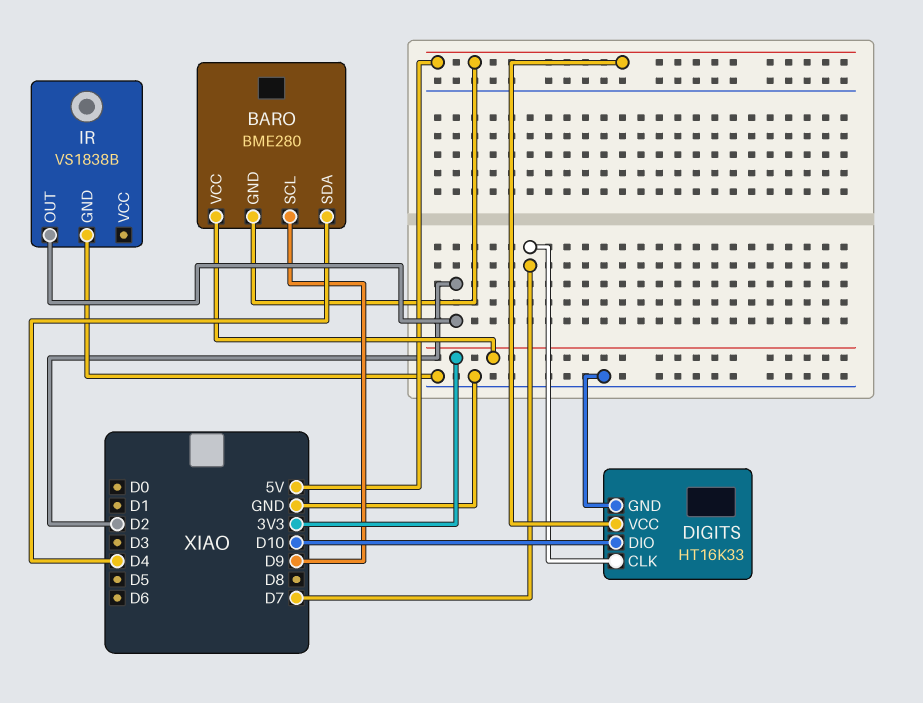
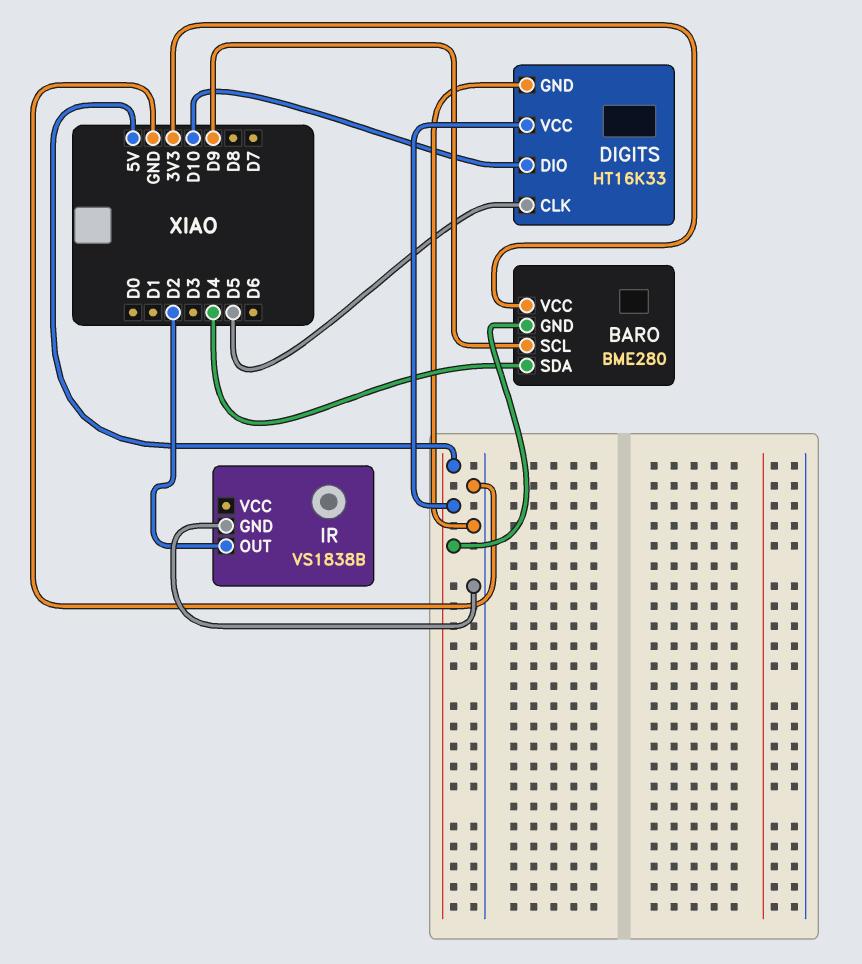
DIGITS pin CLK: D7 -> D5

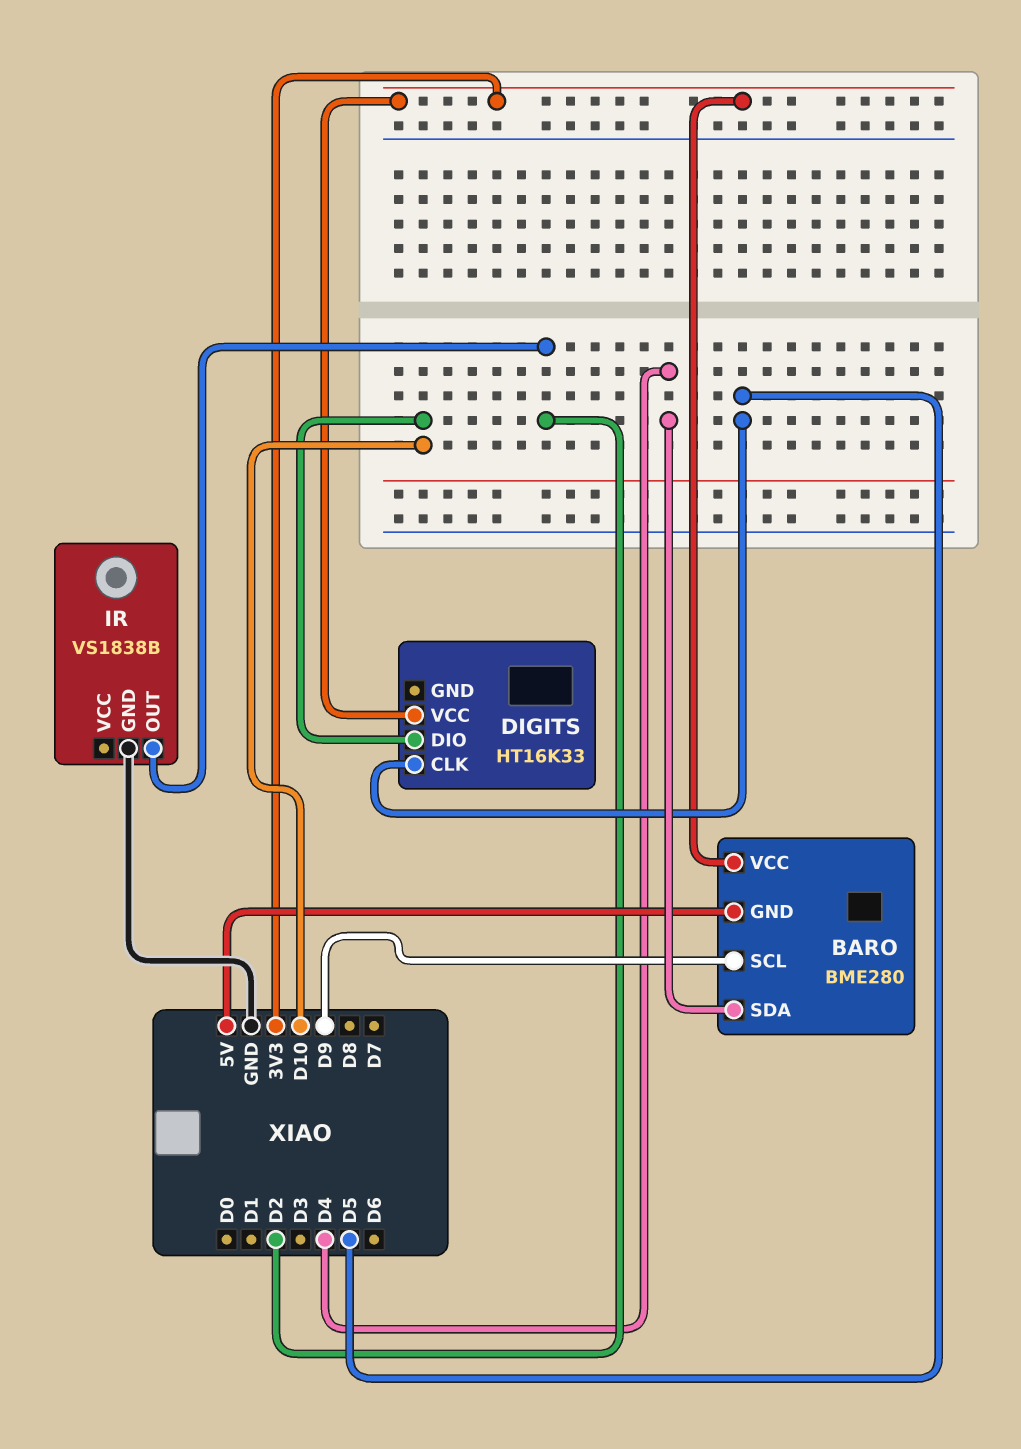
DIGITS pin GND: GND -> none
DIGITS pin VCC: 5V -> 3V3

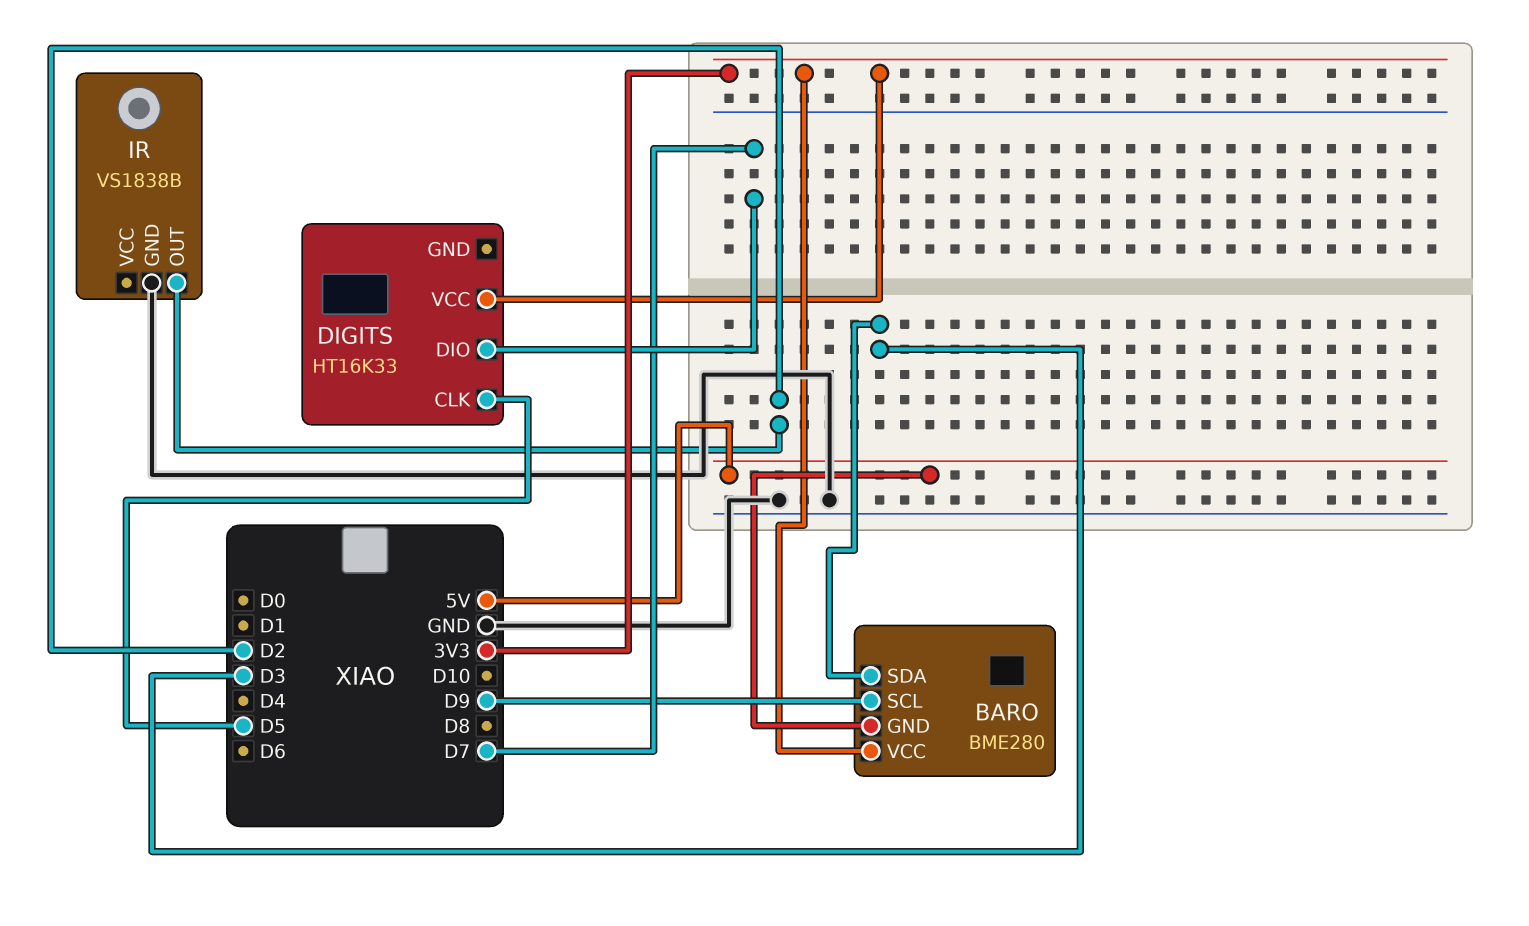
BARO pin SDA: D4 -> D3
DIGITS pin DIO: D10 -> D7

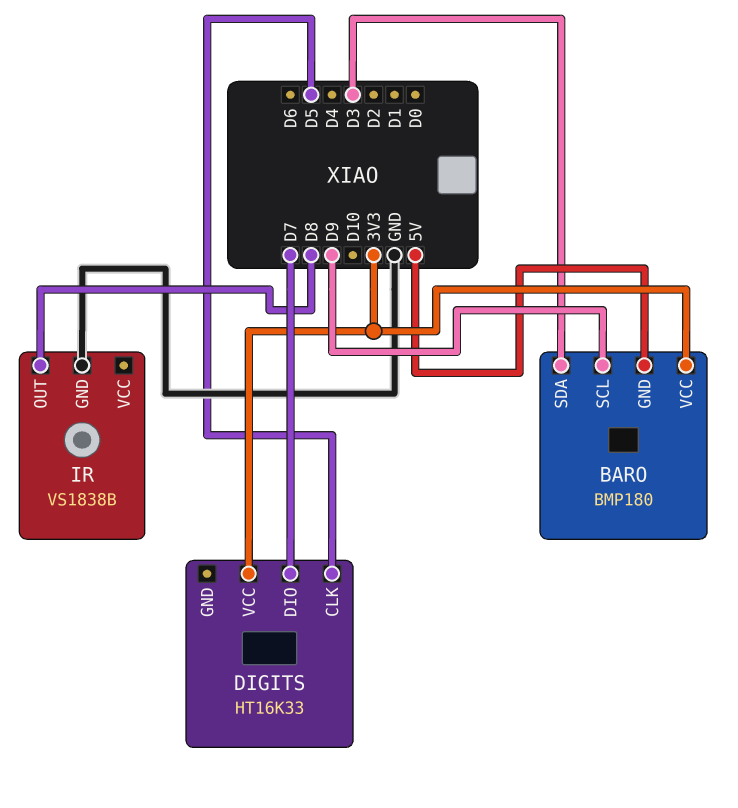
BARO: BME280 -> BMP180
IR pin OUT: D2 -> D8

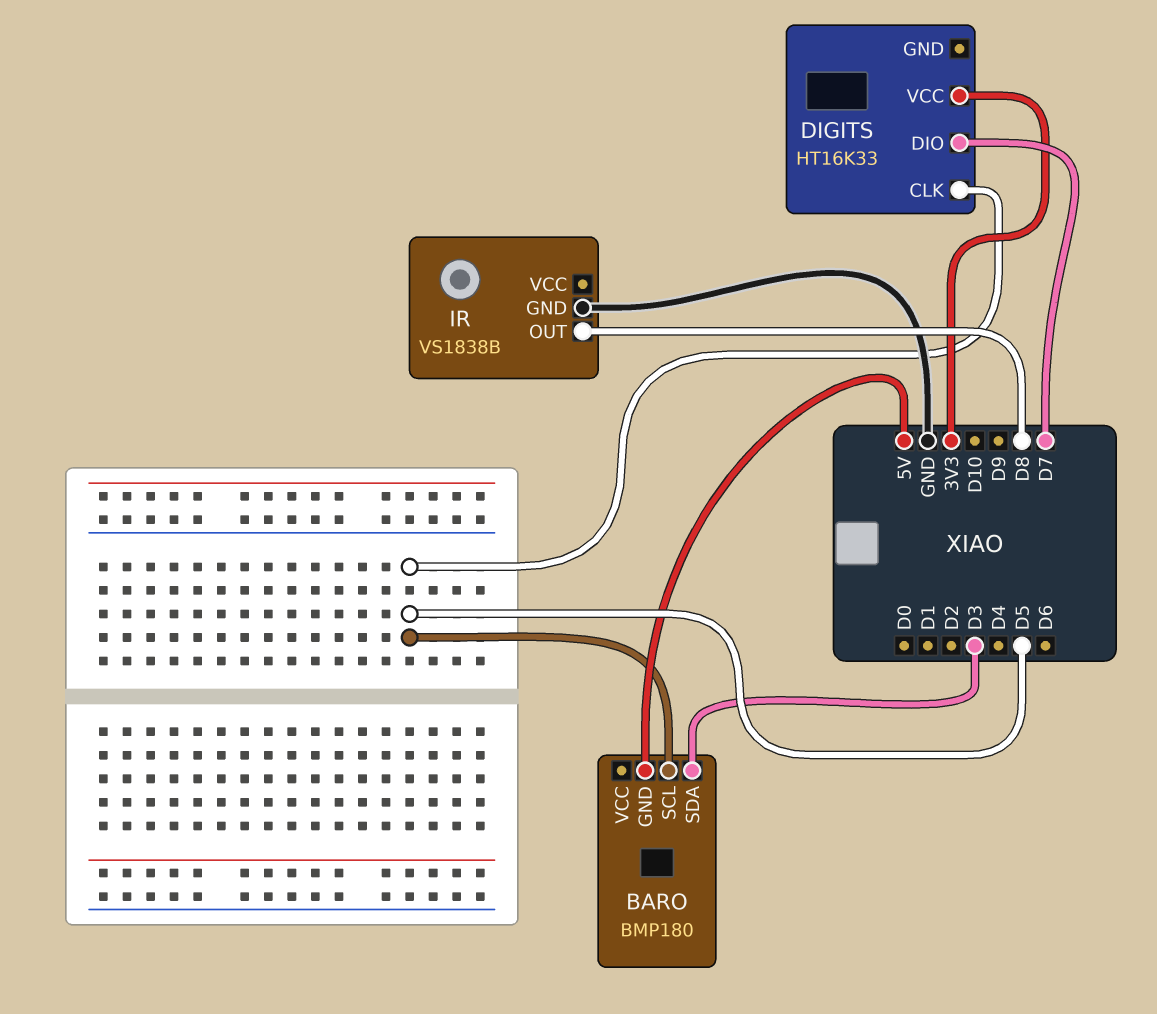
BARO pin SCL: D9 -> D5
BARO pin VCC: 3V3 -> none

